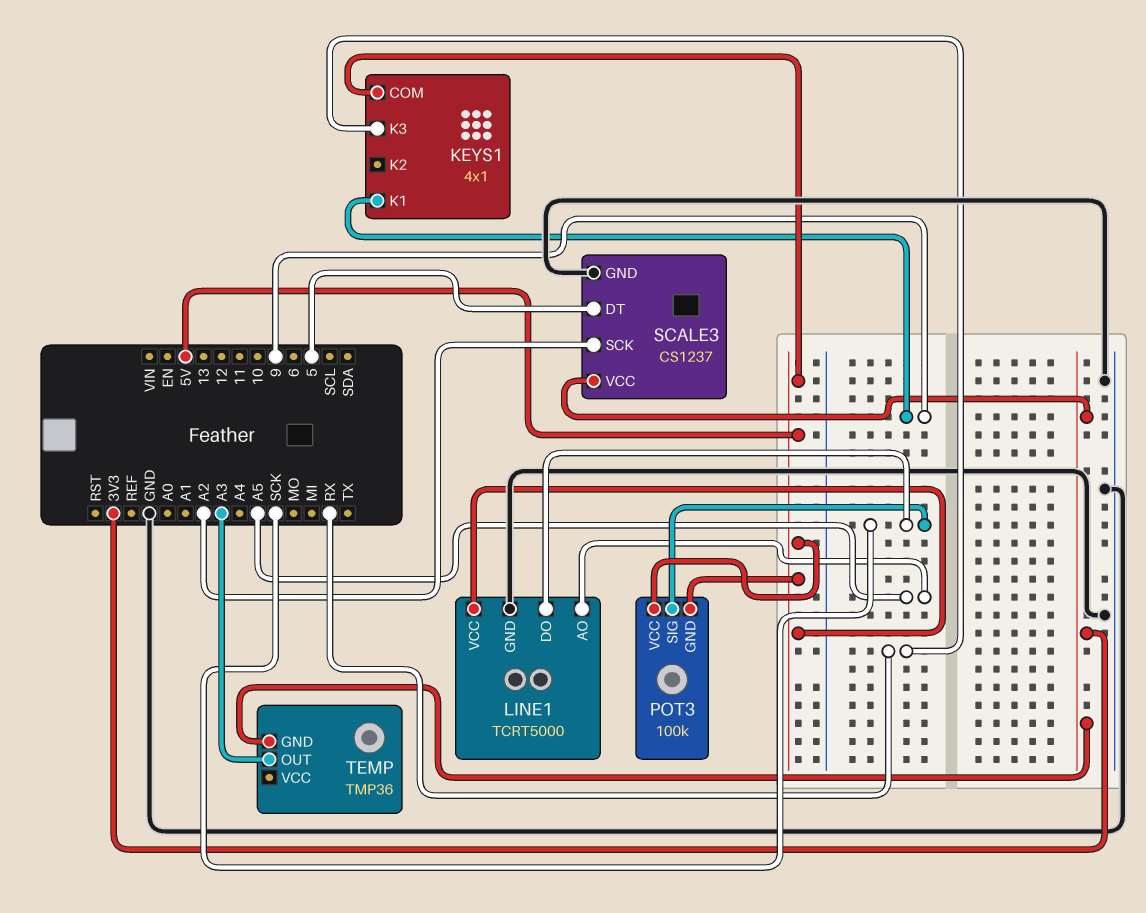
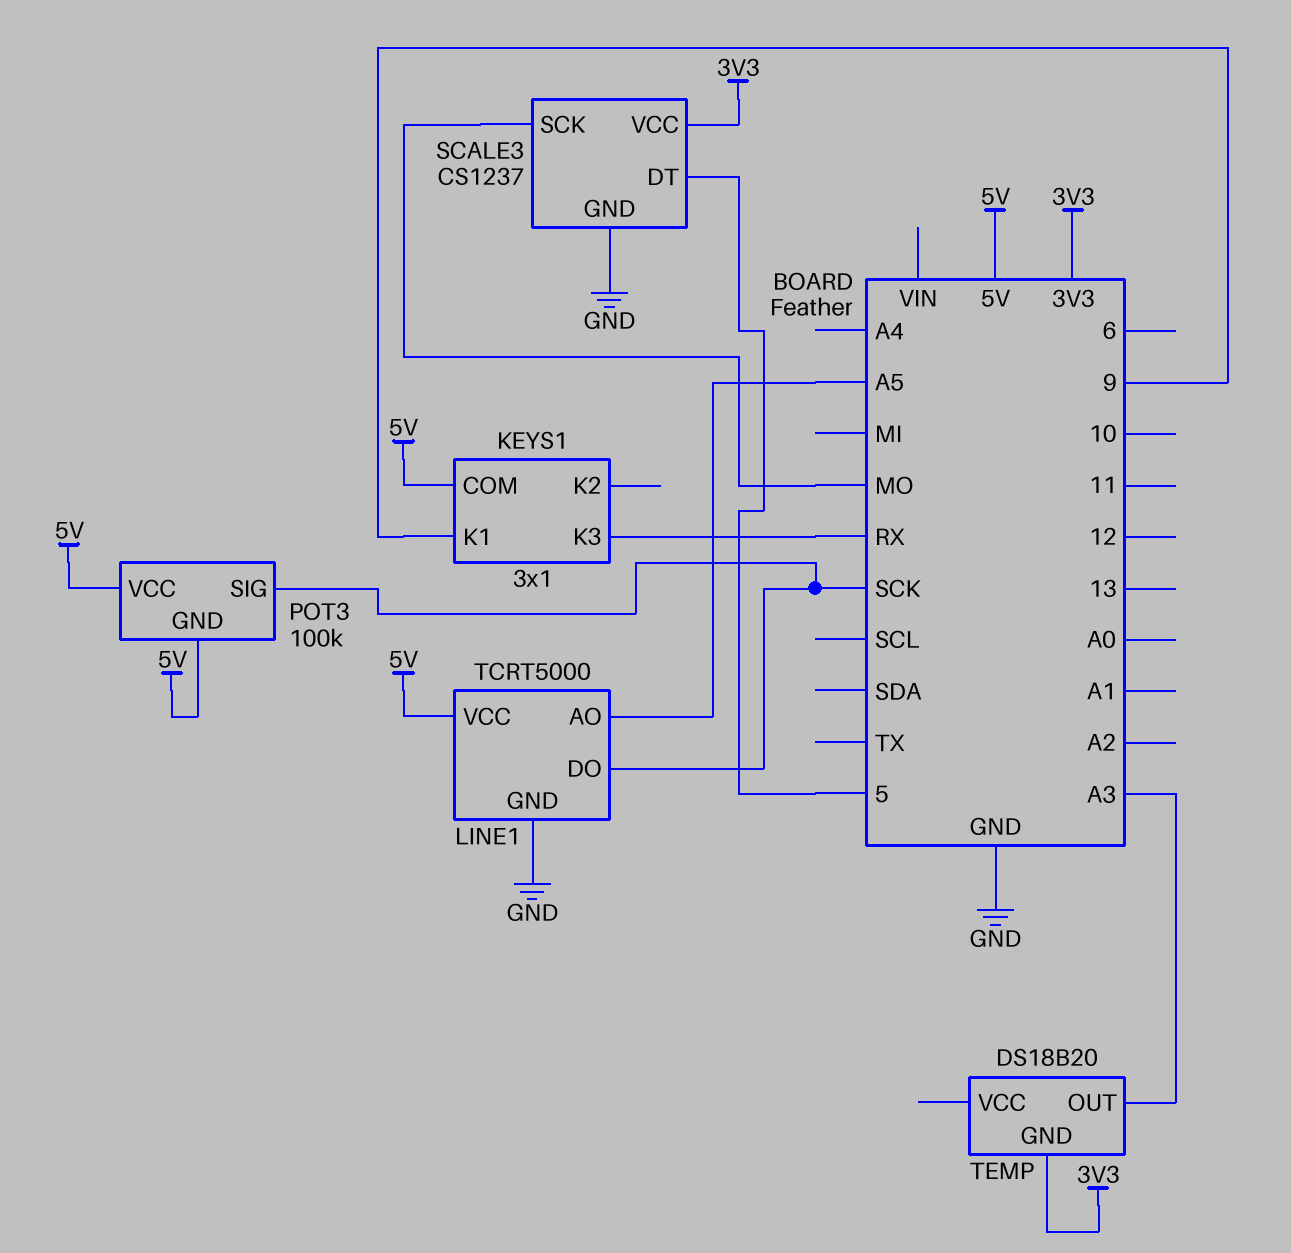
KEYS1: 4x1 -> 3x1
SCALE3 pin SCK: A2 -> MO
TEMP: TMP36 -> DS18B20

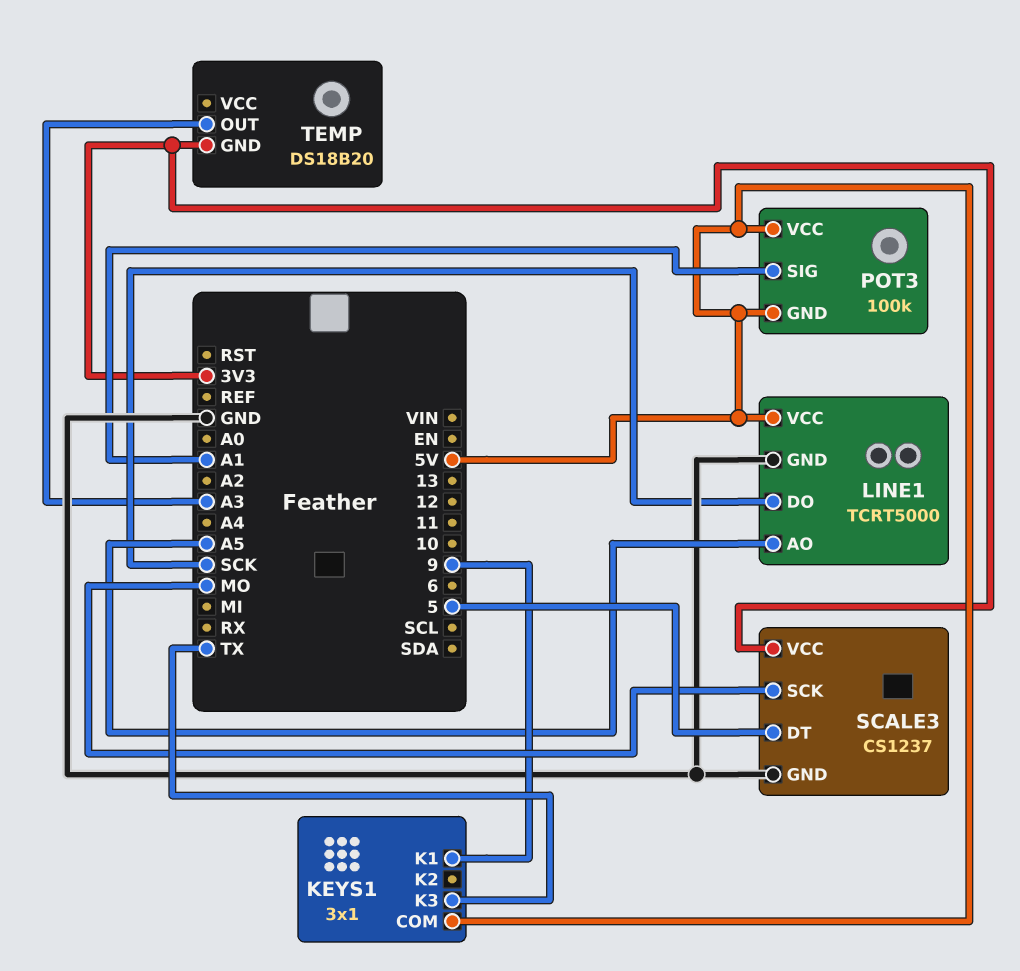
KEYS1 pin K3: RX -> TX
POT3 pin SIG: SCK -> A1

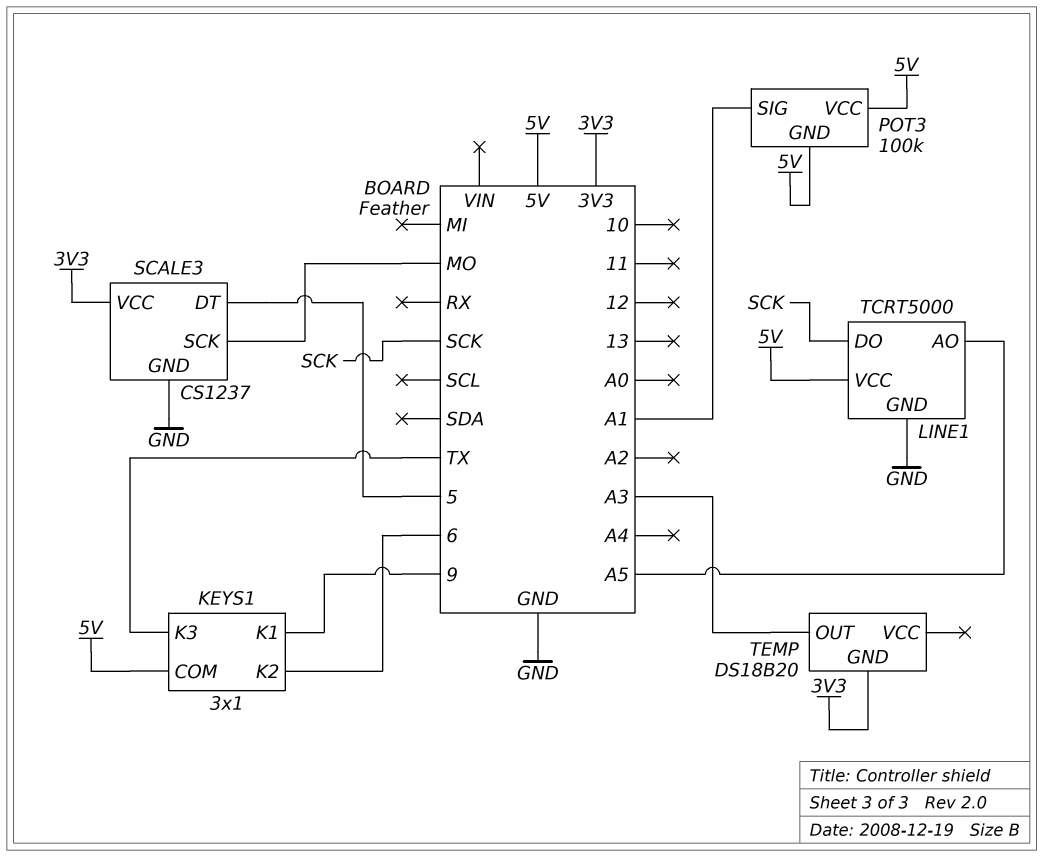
KEYS1 pin K2: none -> 6

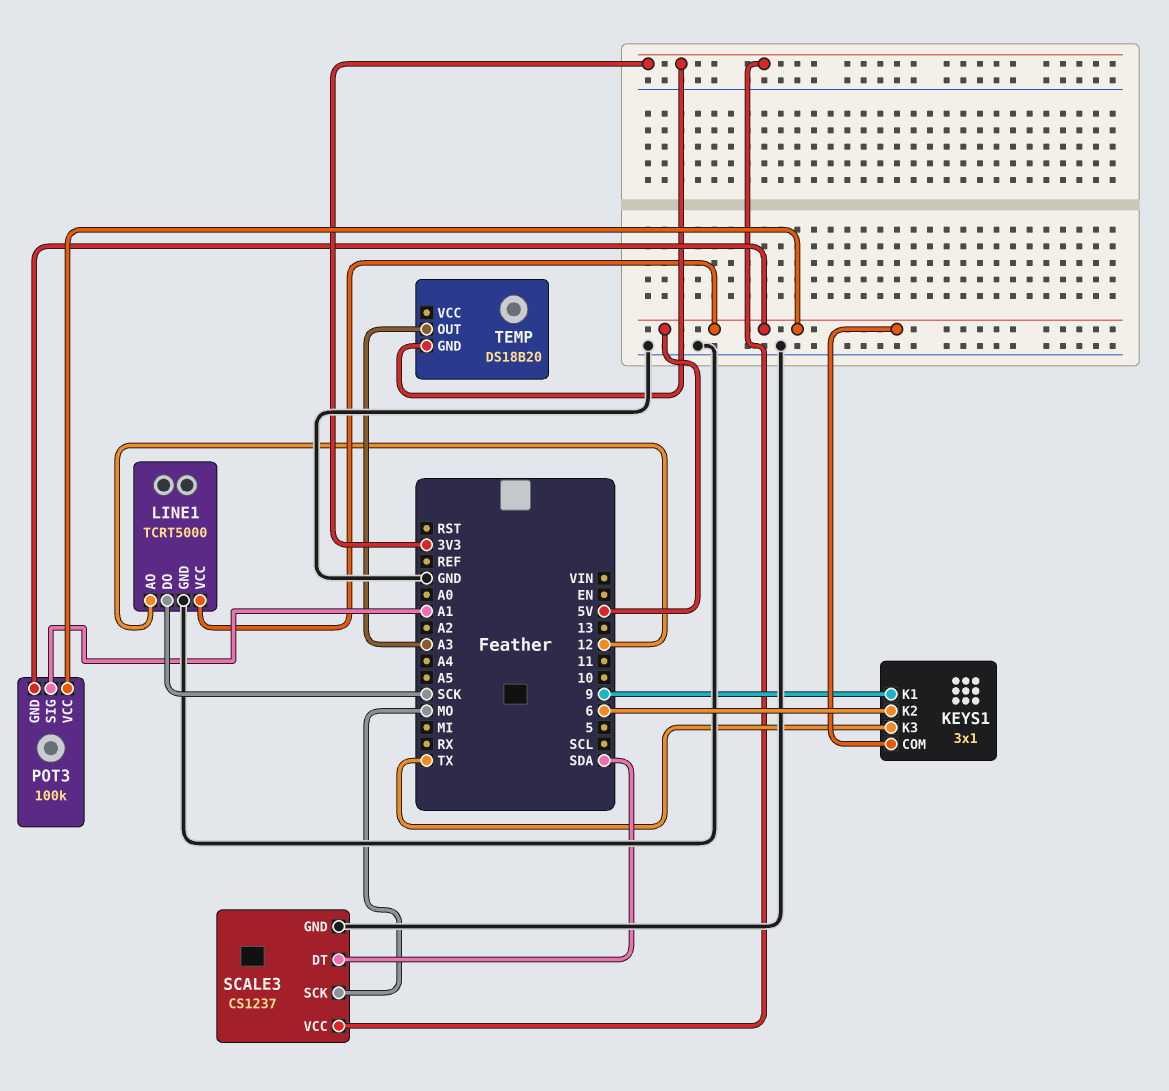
LINE1 pin AO: A5 -> 12
SCALE3 pin DT: 5 -> SDA

